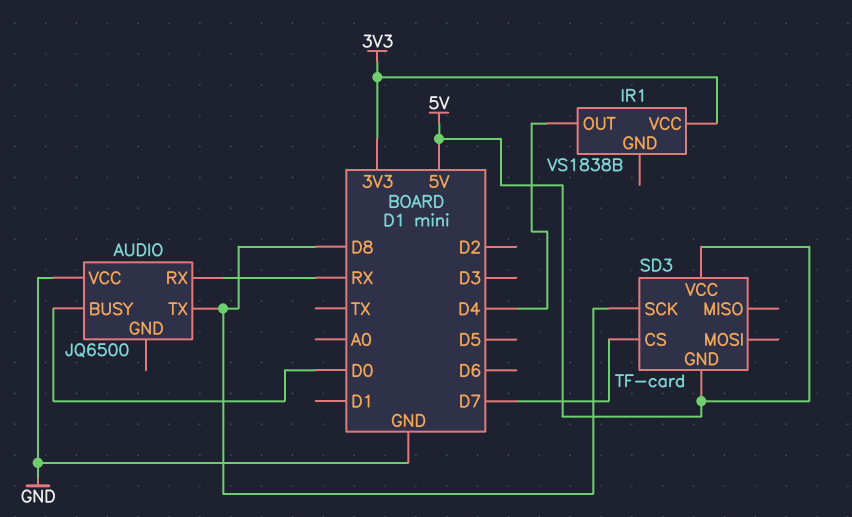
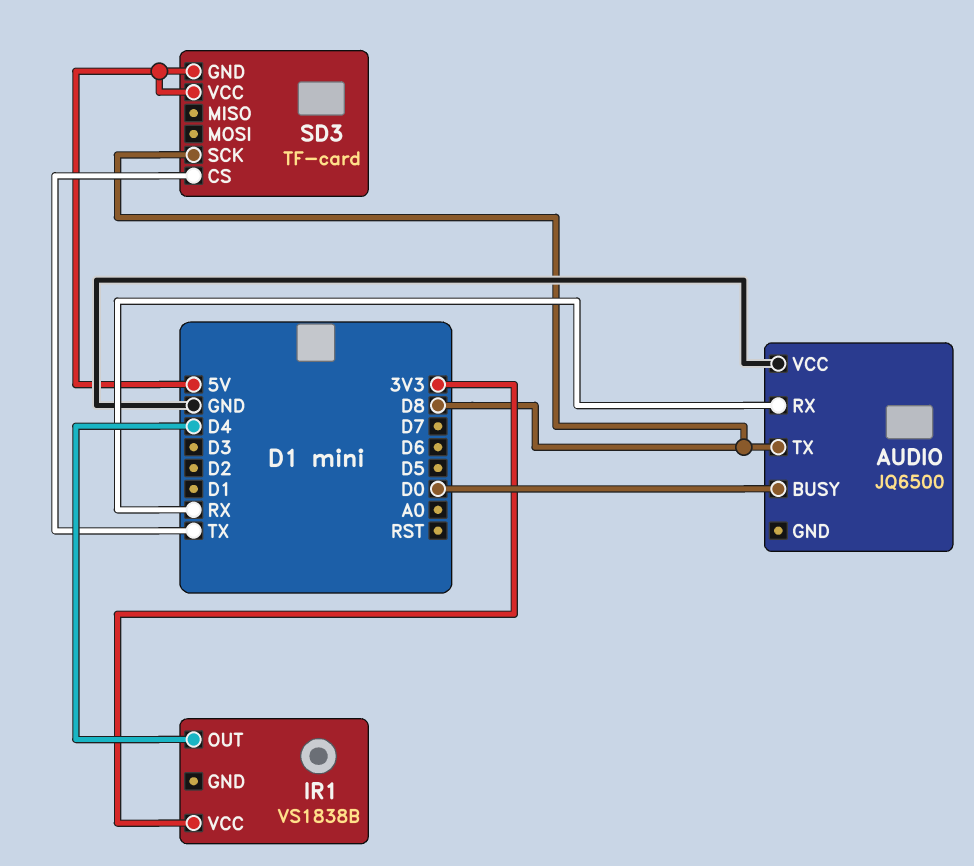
SD3 pin CS: D7 -> TX

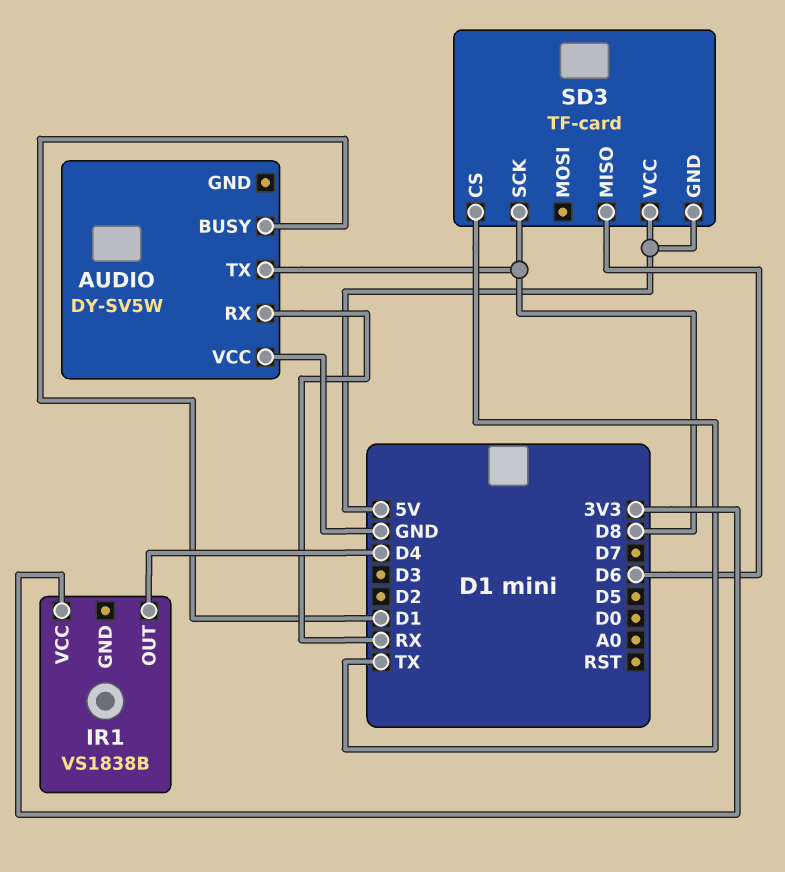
AUDIO: JQ6500 -> DY-SV5W
AUDIO pin BUSY: D0 -> D1
SD3 pin MISO: none -> D6

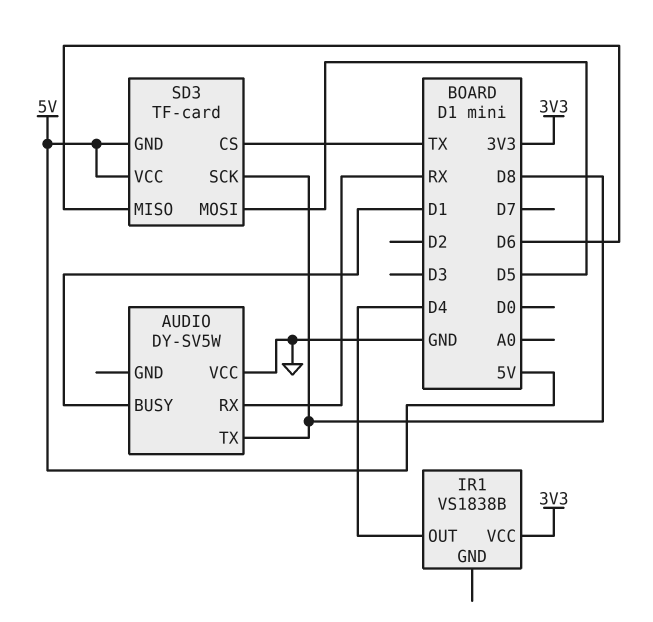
SD3 pin MOSI: none -> D5

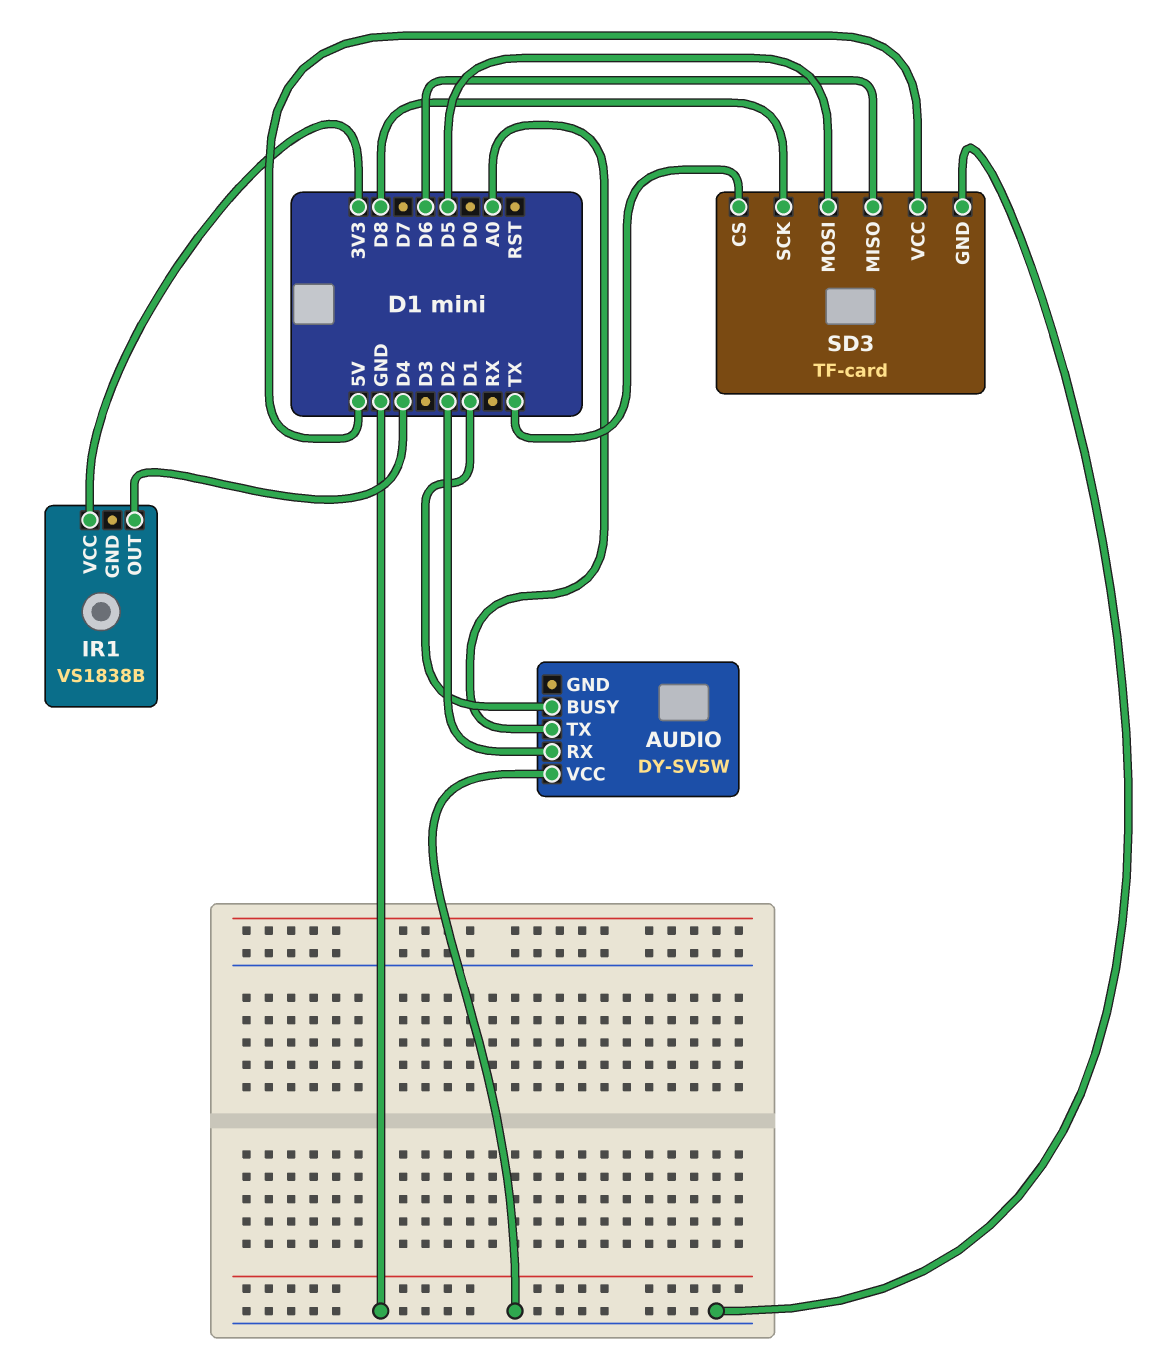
AUDIO pin RX: RX -> D2
AUDIO pin TX: D8 -> A0
SD3 pin GND: 5V -> GND

